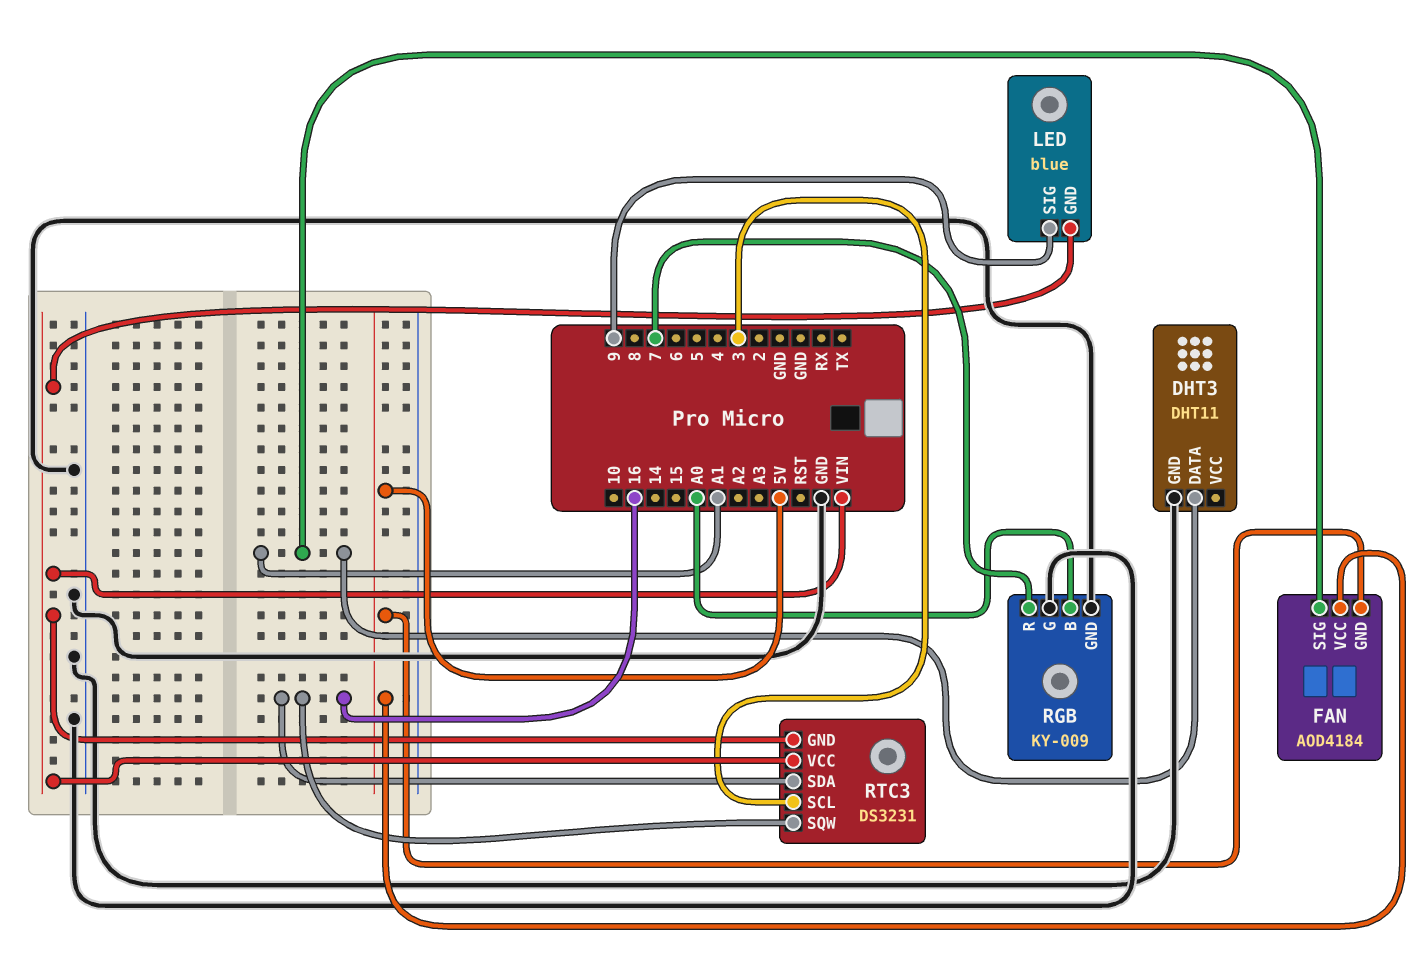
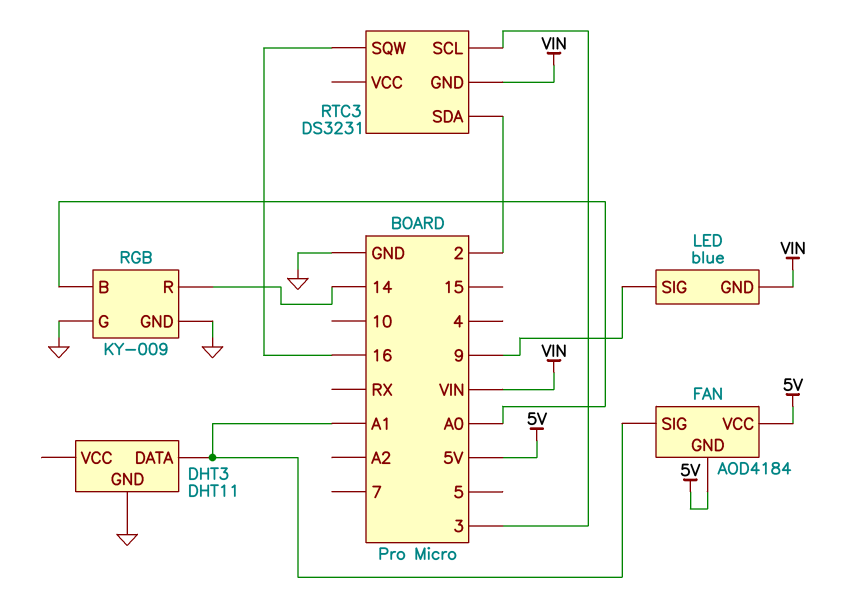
RGB pin R: 7 -> 14
RTC3 pin SDA: 16 -> 2
RTC3 pin VCC: VIN -> none

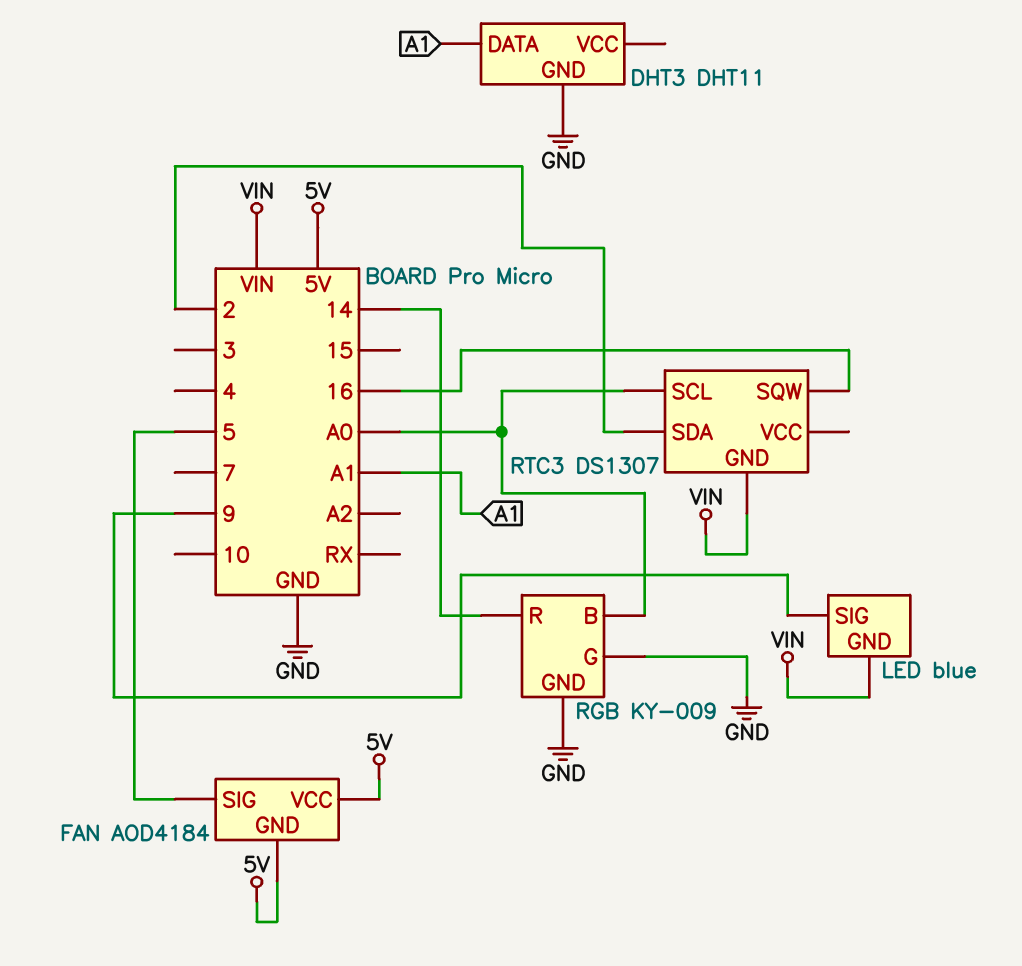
FAN pin SIG: A1 -> 5
RTC3: DS3231 -> DS1307
RTC3 pin SCL: 3 -> A0

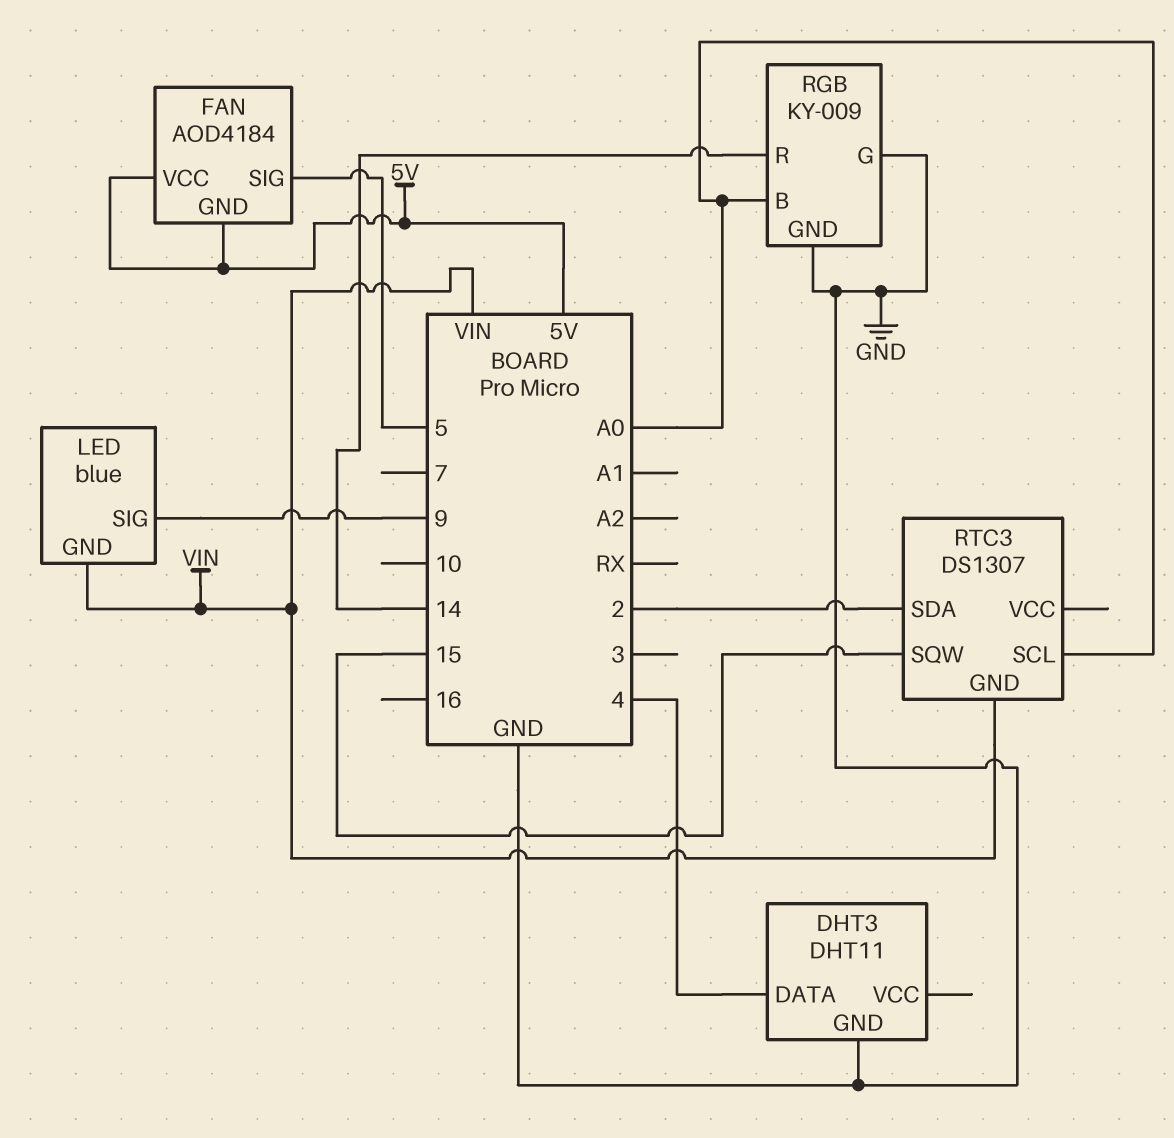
DHT3 pin DATA: A1 -> 4
RTC3 pin SQW: 16 -> 15

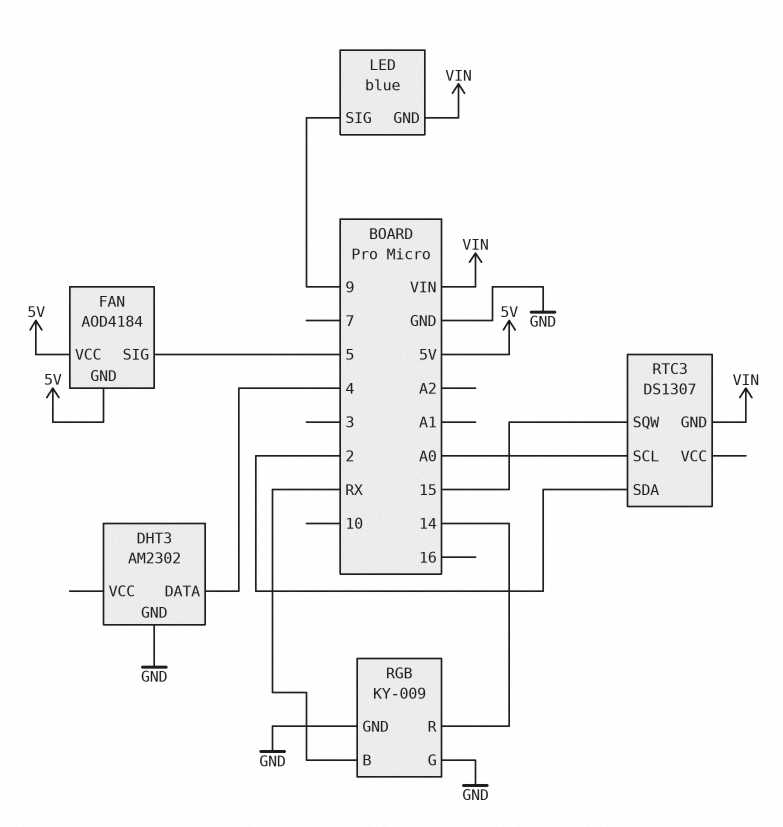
DHT3: DHT11 -> AM2302
RGB pin B: A0 -> RX

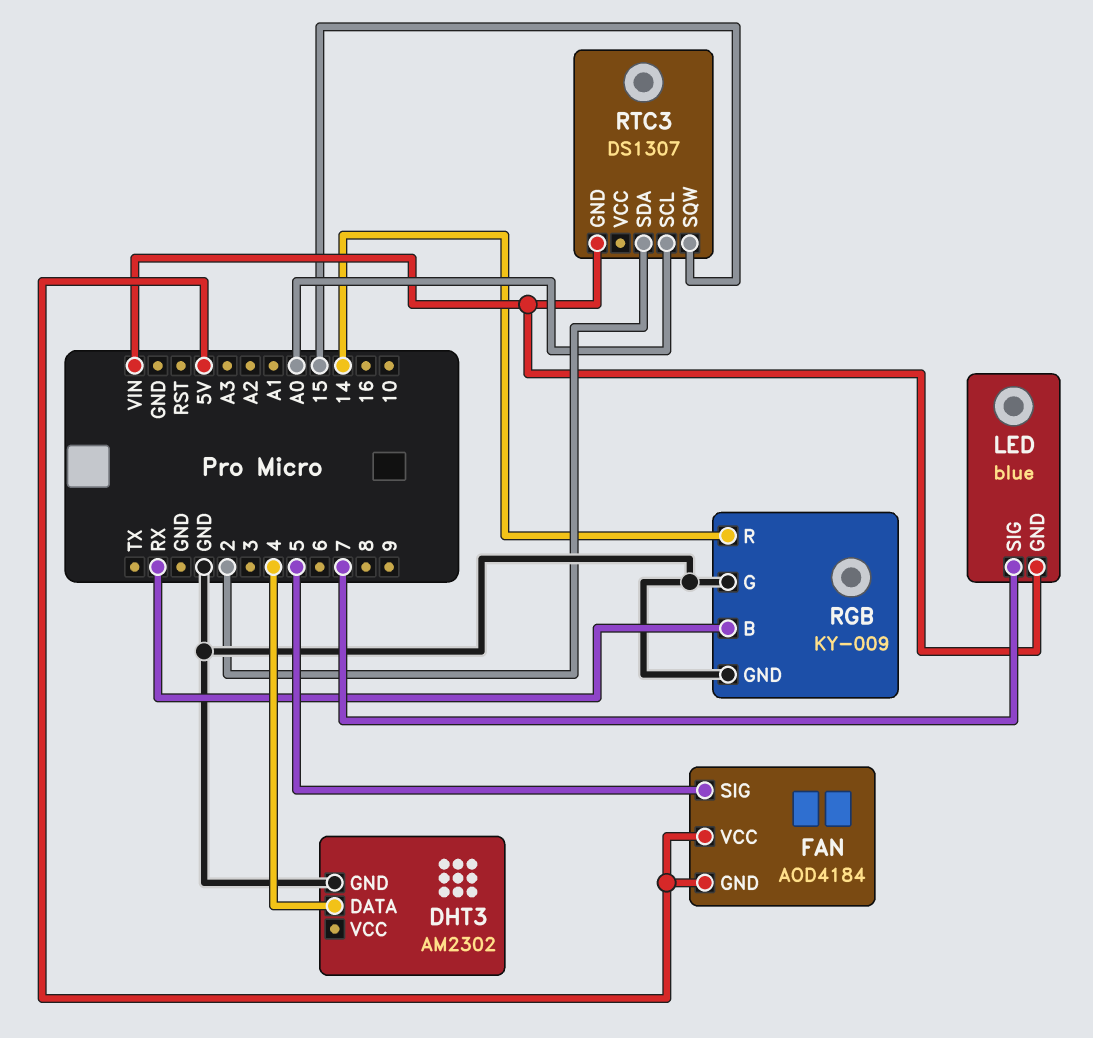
LED pin SIG: 9 -> 7

